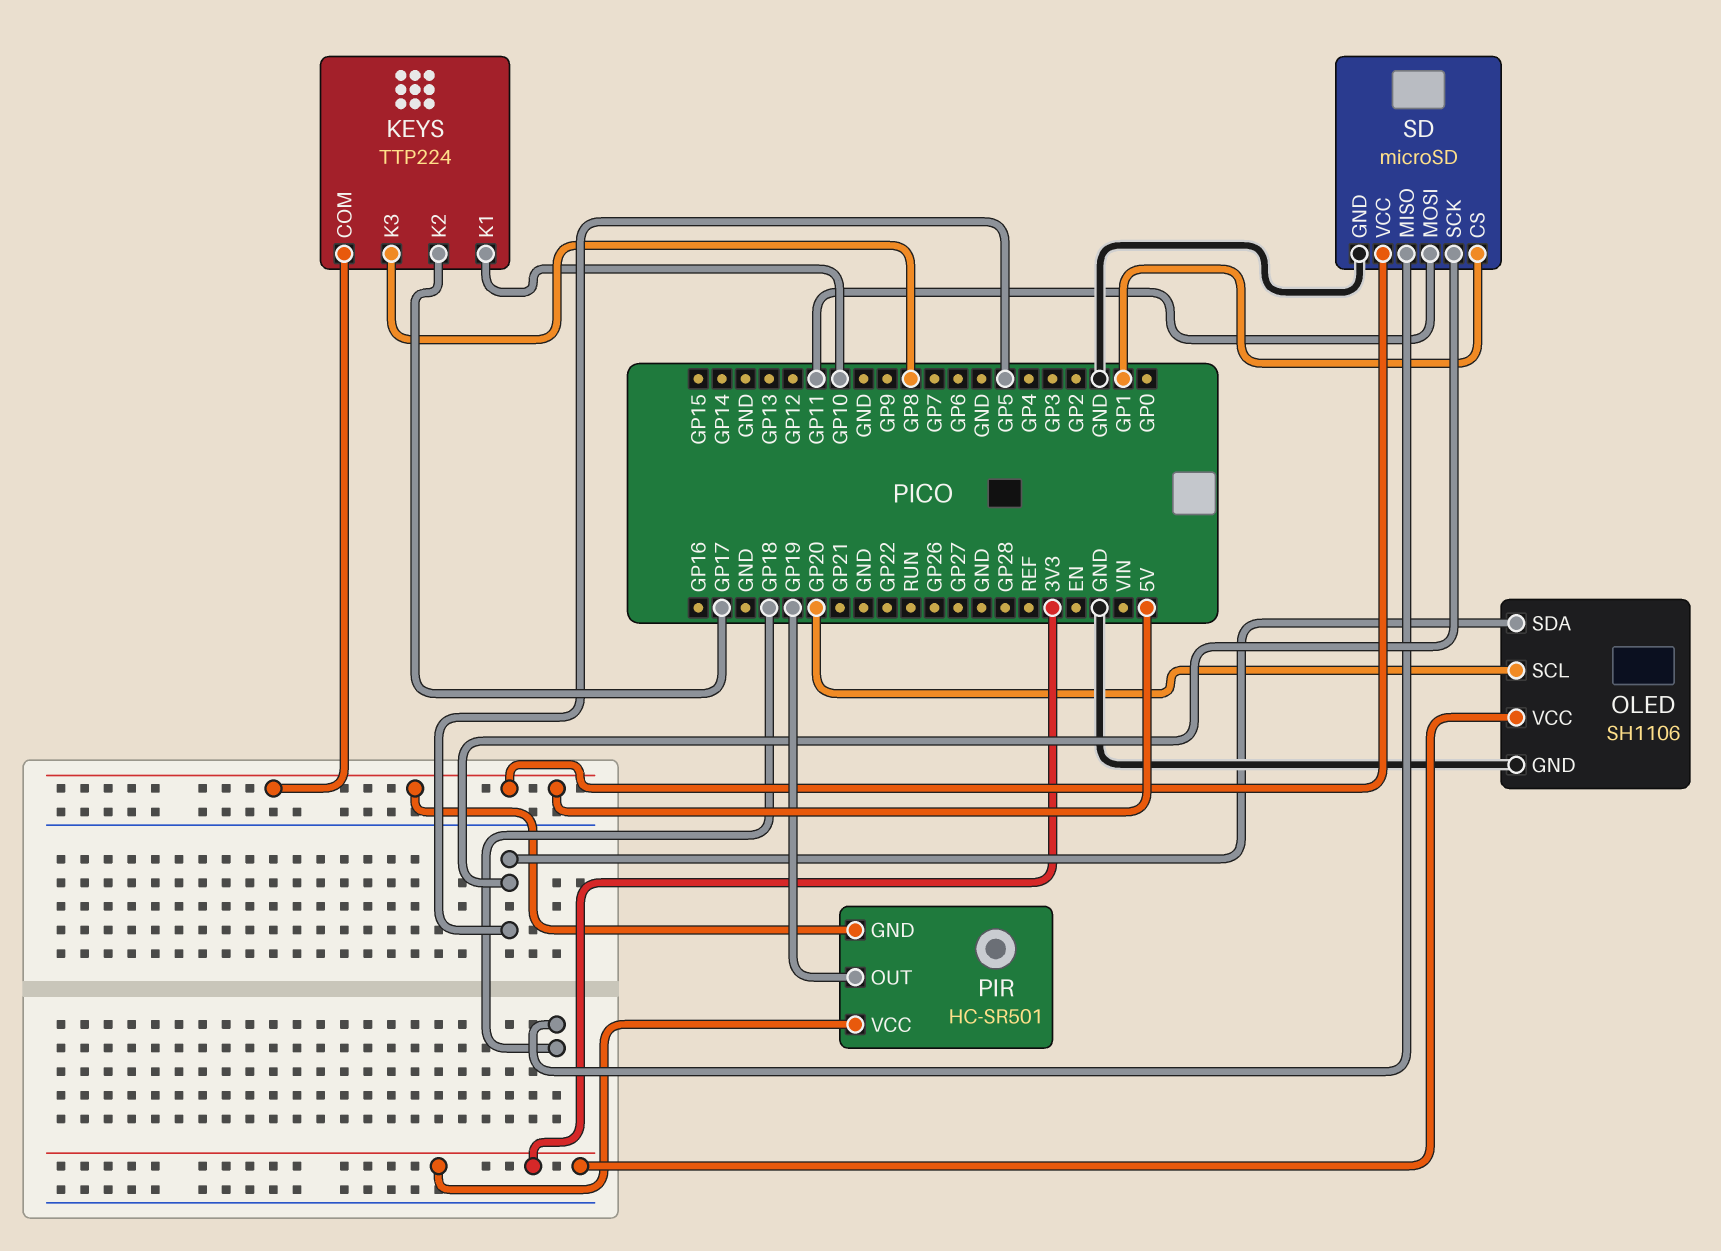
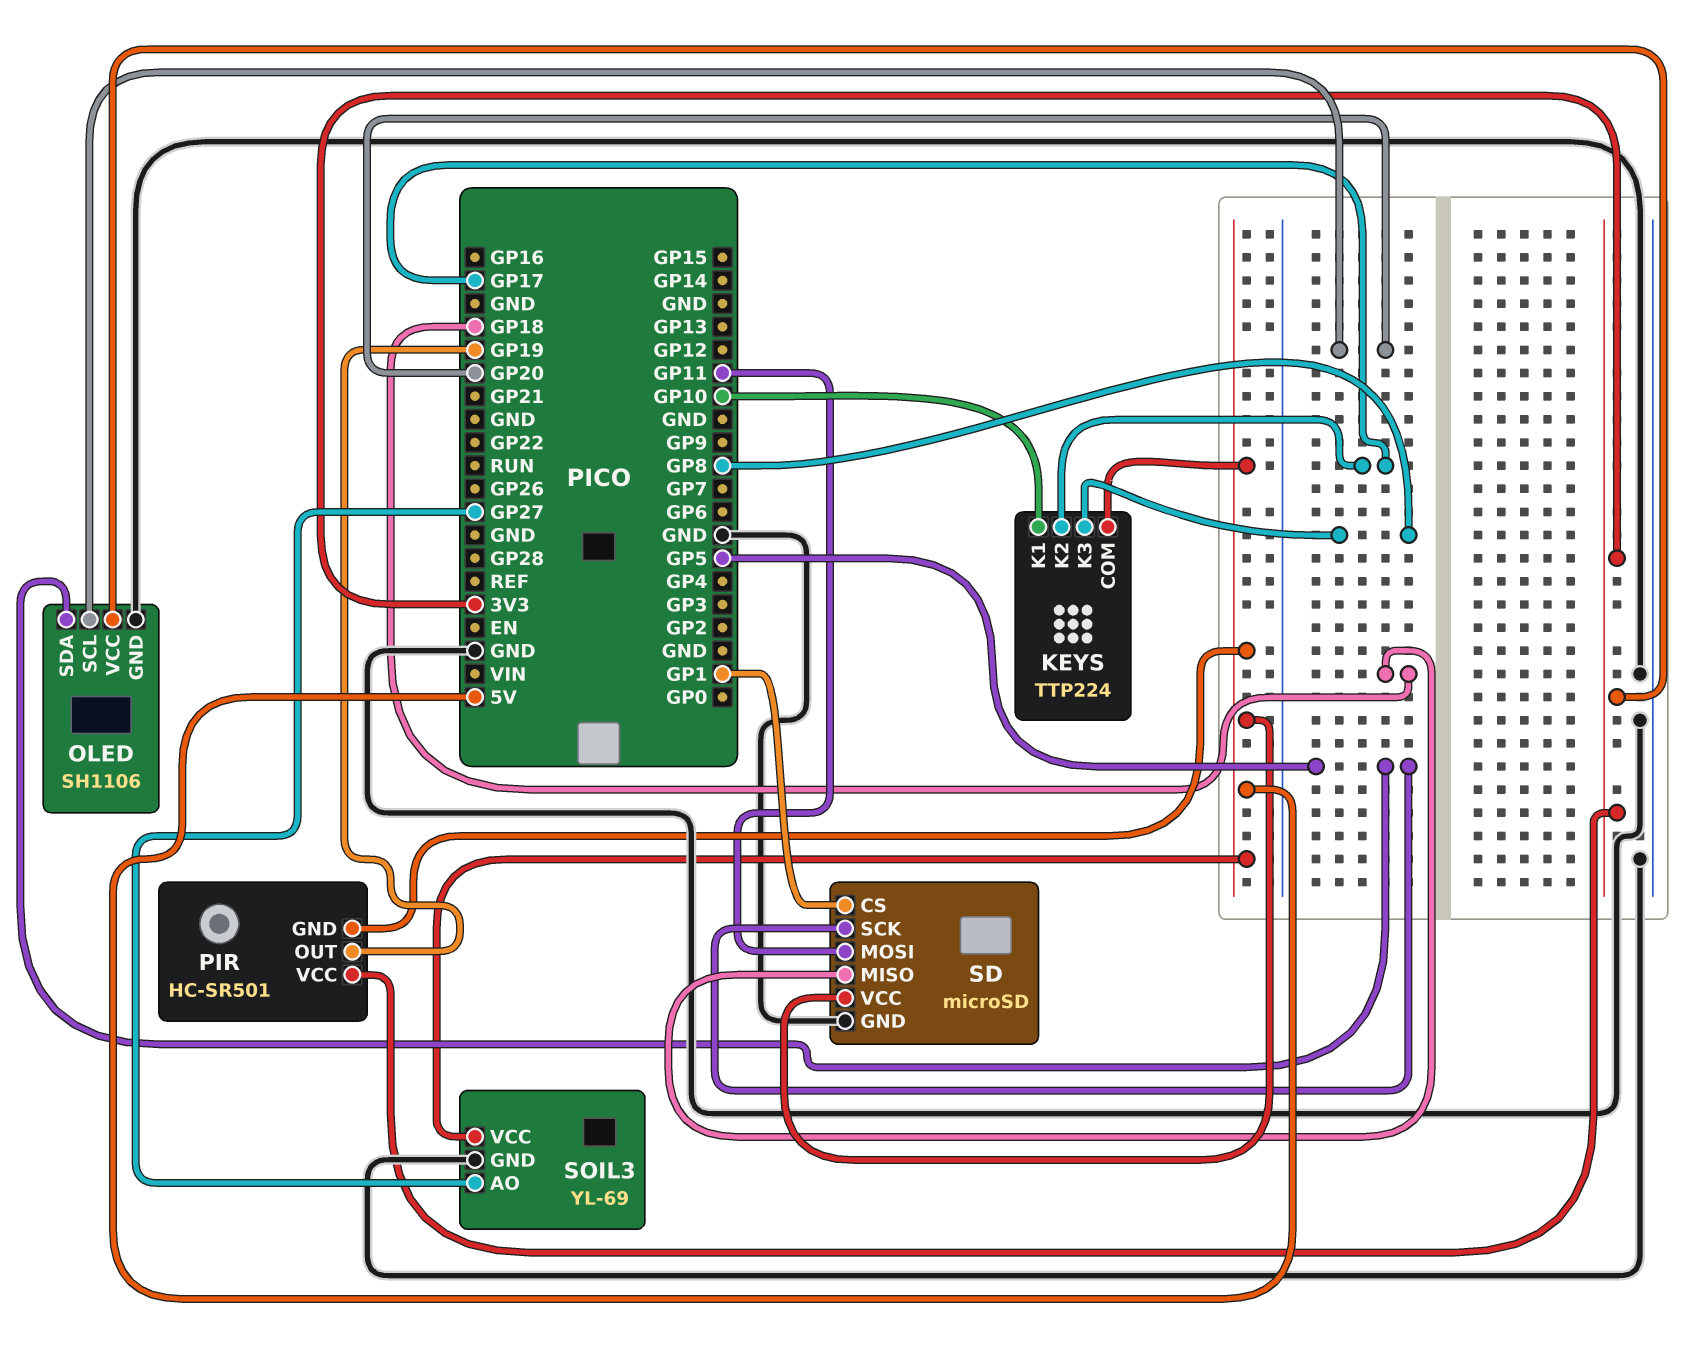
SOIL3: none -> YL-69
SOIL3 pin AO: none -> GP27
SOIL3 pin GND: none -> GND
SOIL3 pin VCC: none -> 5V

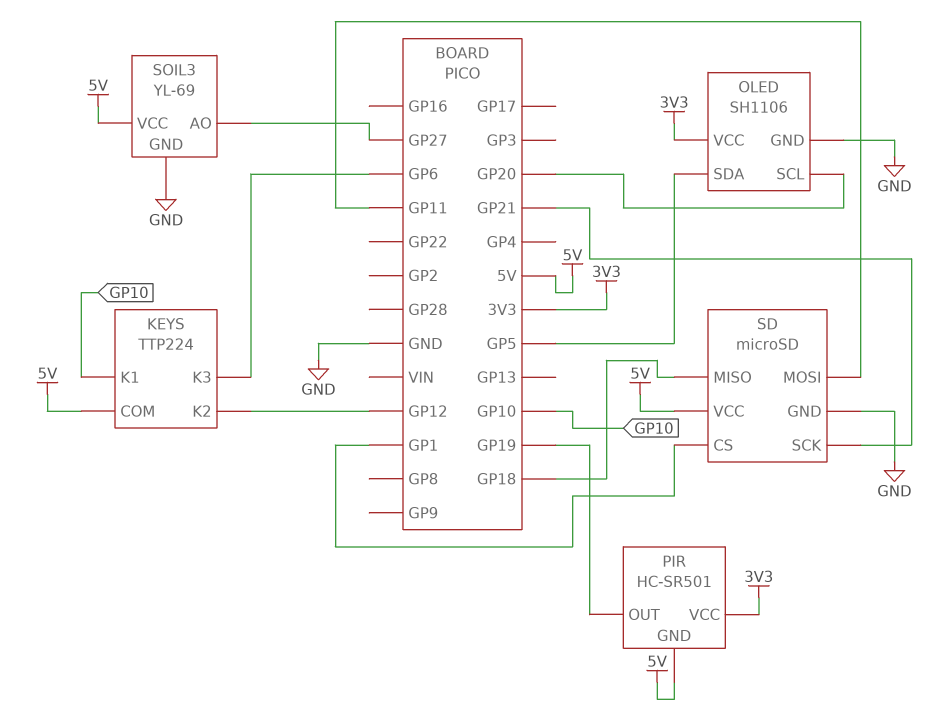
KEYS pin K2: GP17 -> GP12
KEYS pin K3: GP8 -> GP6
SD pin SCK: GP5 -> GP21

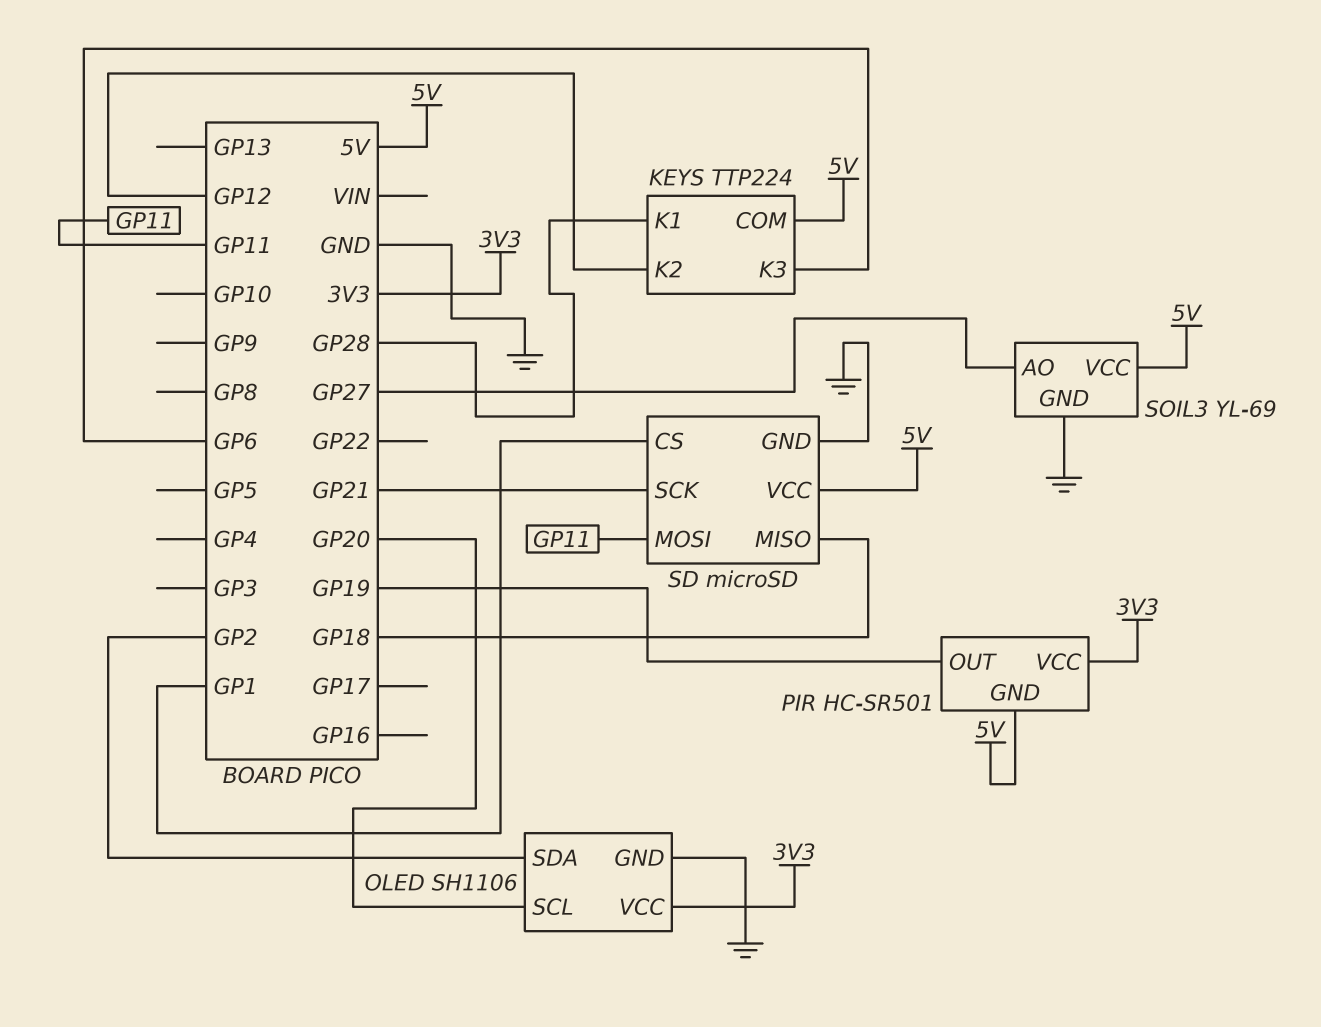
KEYS pin K1: GP10 -> GP28
OLED pin SDA: GP5 -> GP2

